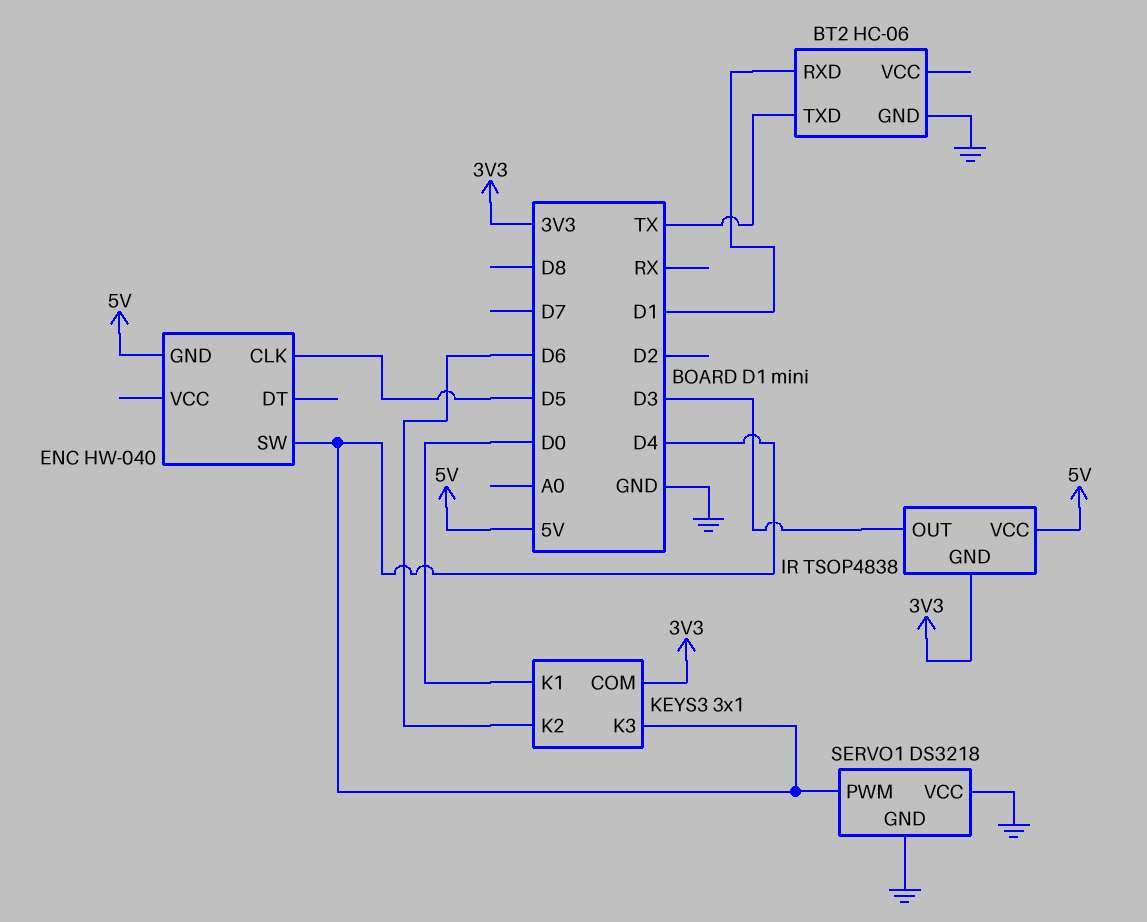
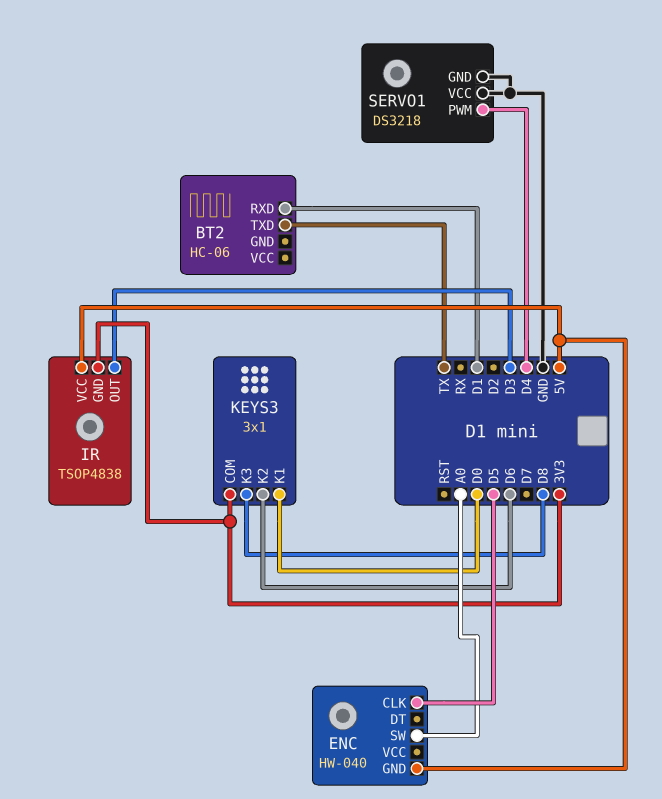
BT2 pin GND: GND -> none
ENC pin SW: D4 -> A0
KEYS3 pin K3: D4 -> D8

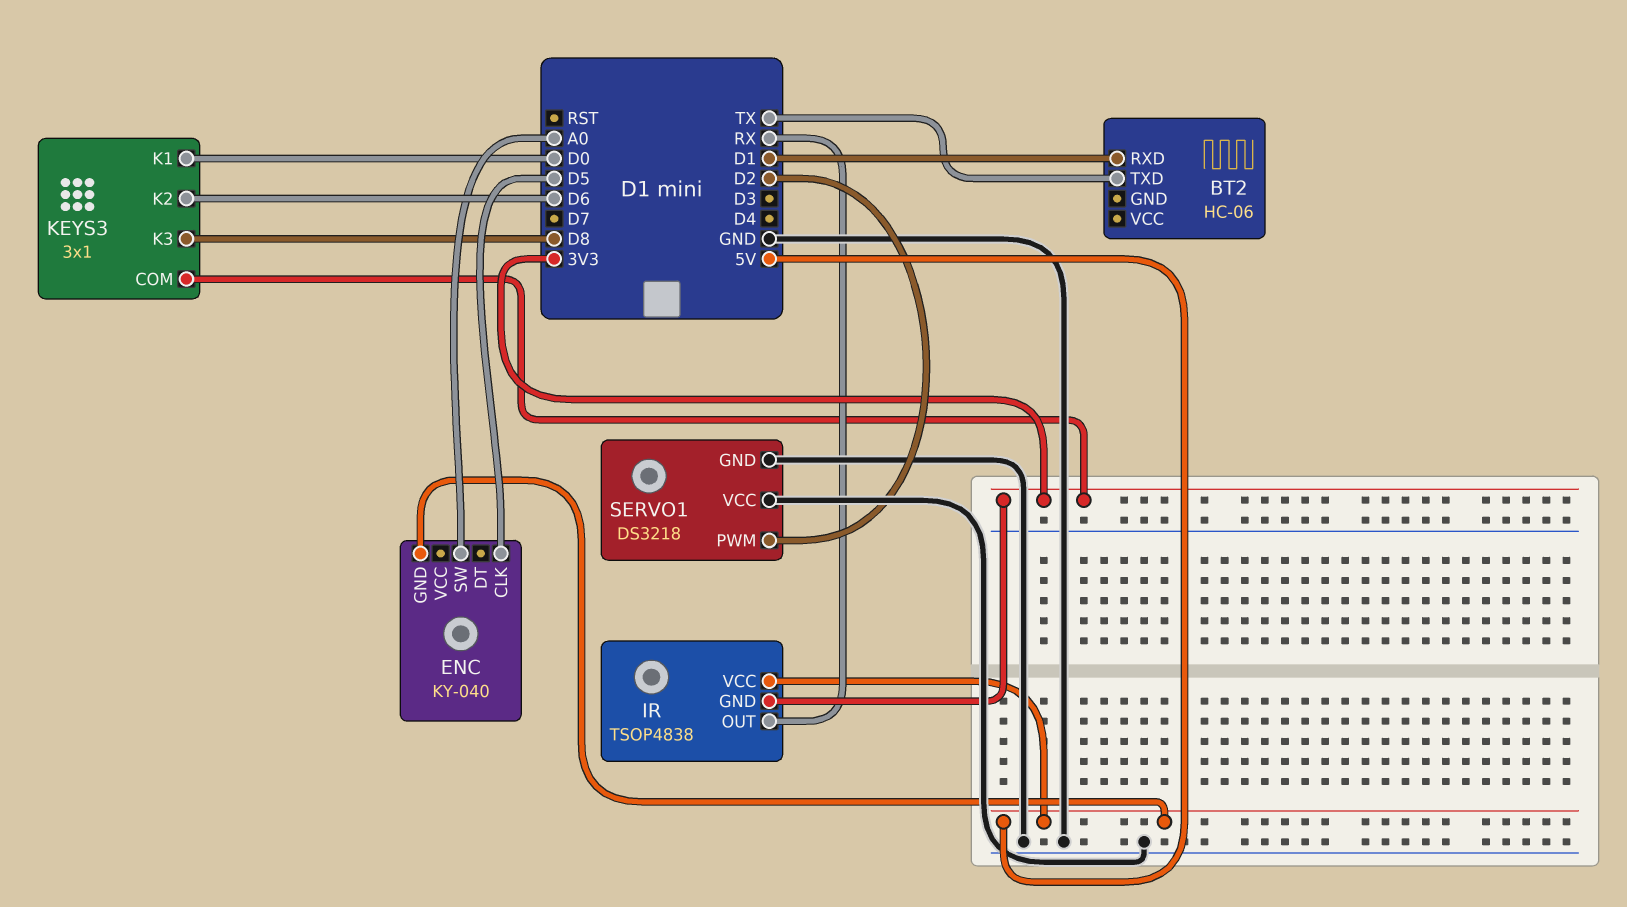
ENC: HW-040 -> KY-040
IR pin OUT: D3 -> RX
SERVO1 pin PWM: D4 -> D2

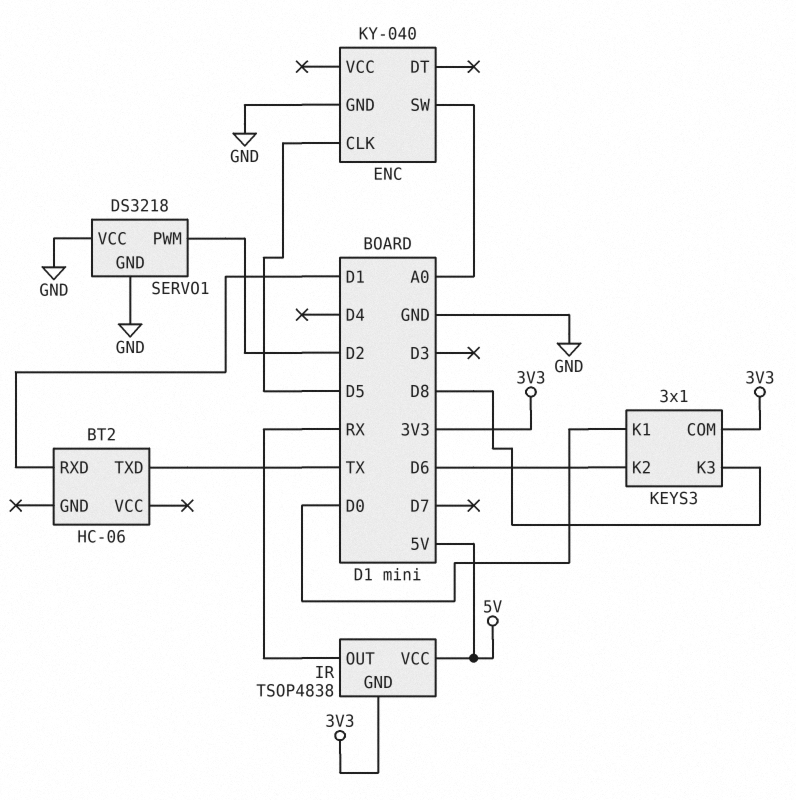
ENC pin GND: 5V -> GND

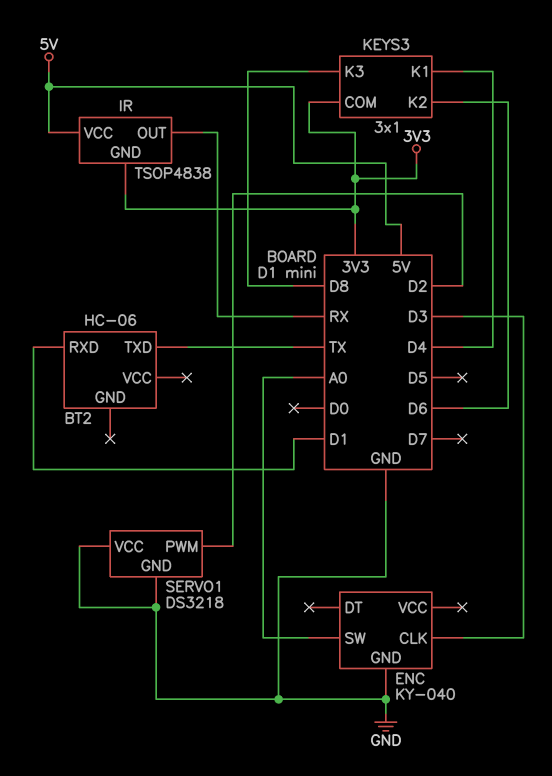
ENC pin CLK: D5 -> D3
KEYS3 pin K1: D0 -> D4

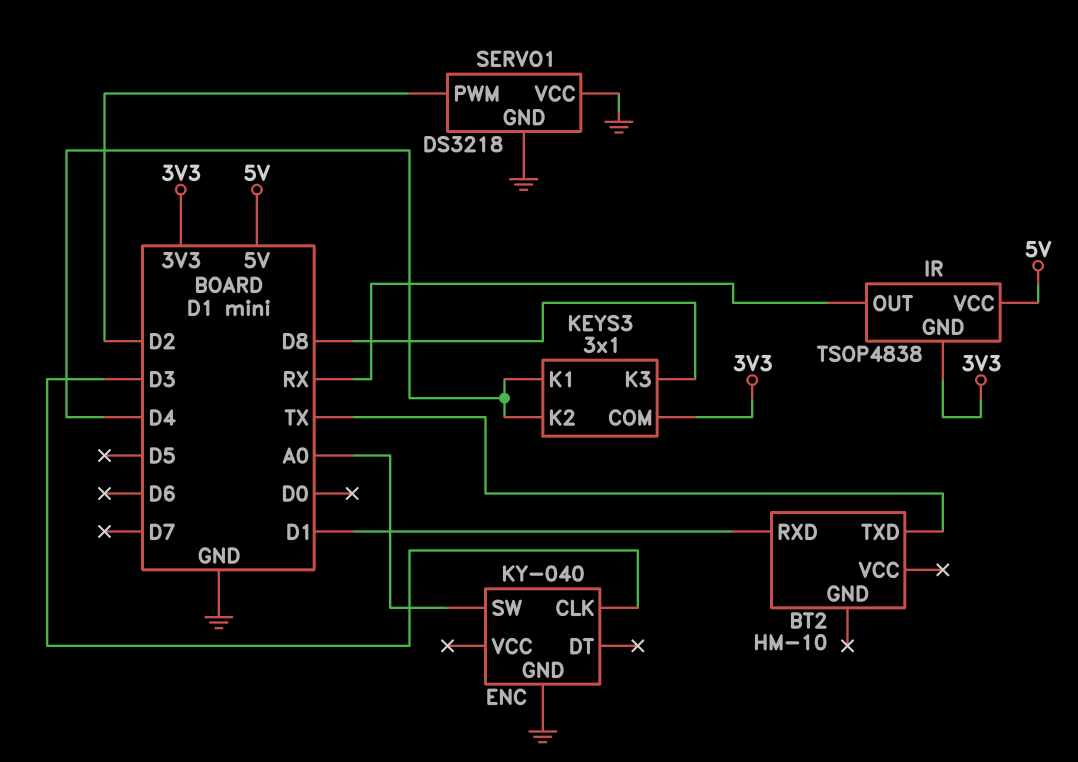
BT2: HC-06 -> HM-10
KEYS3 pin K2: D6 -> D4

